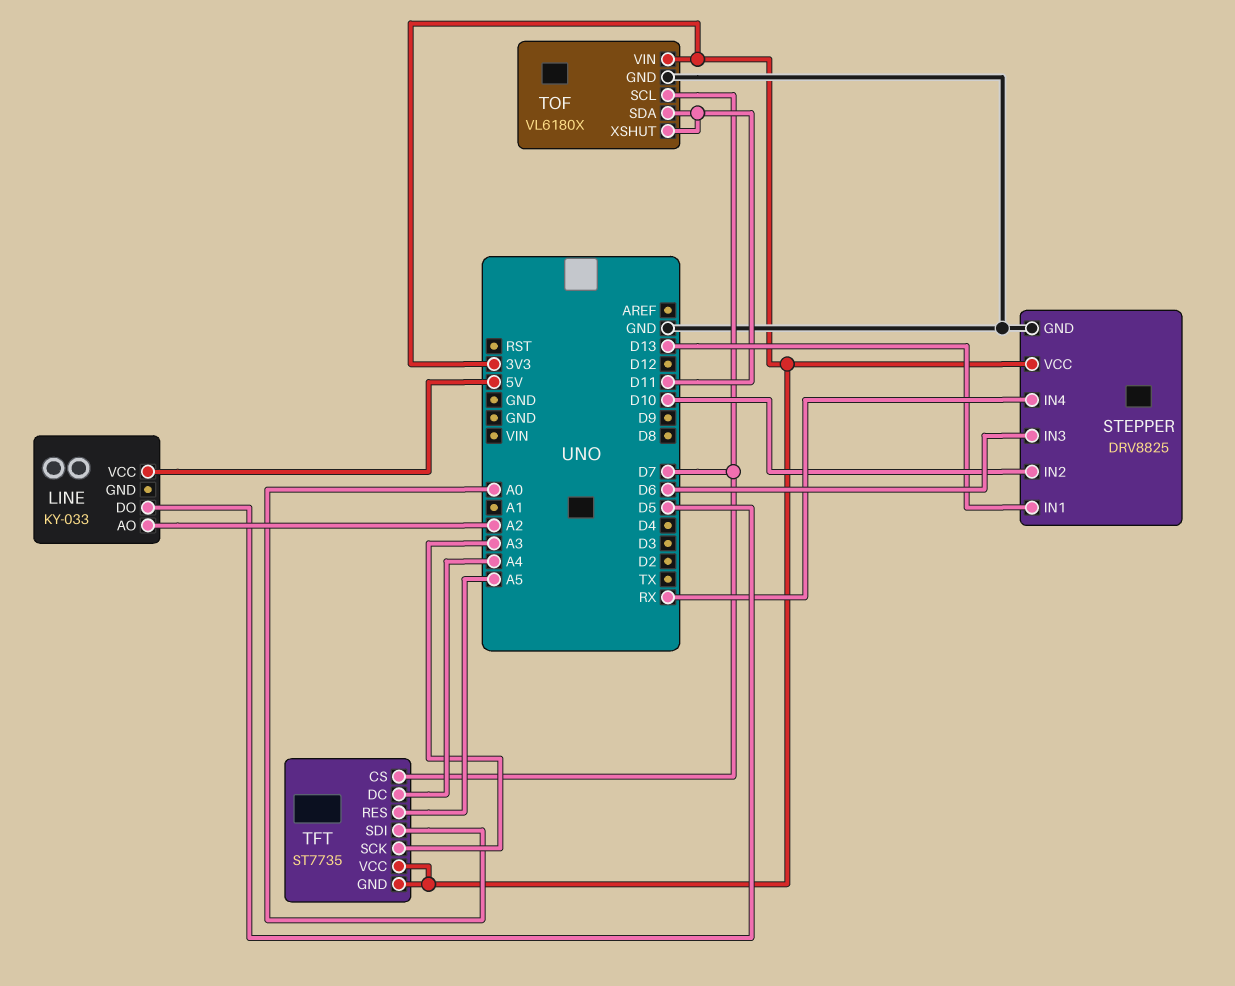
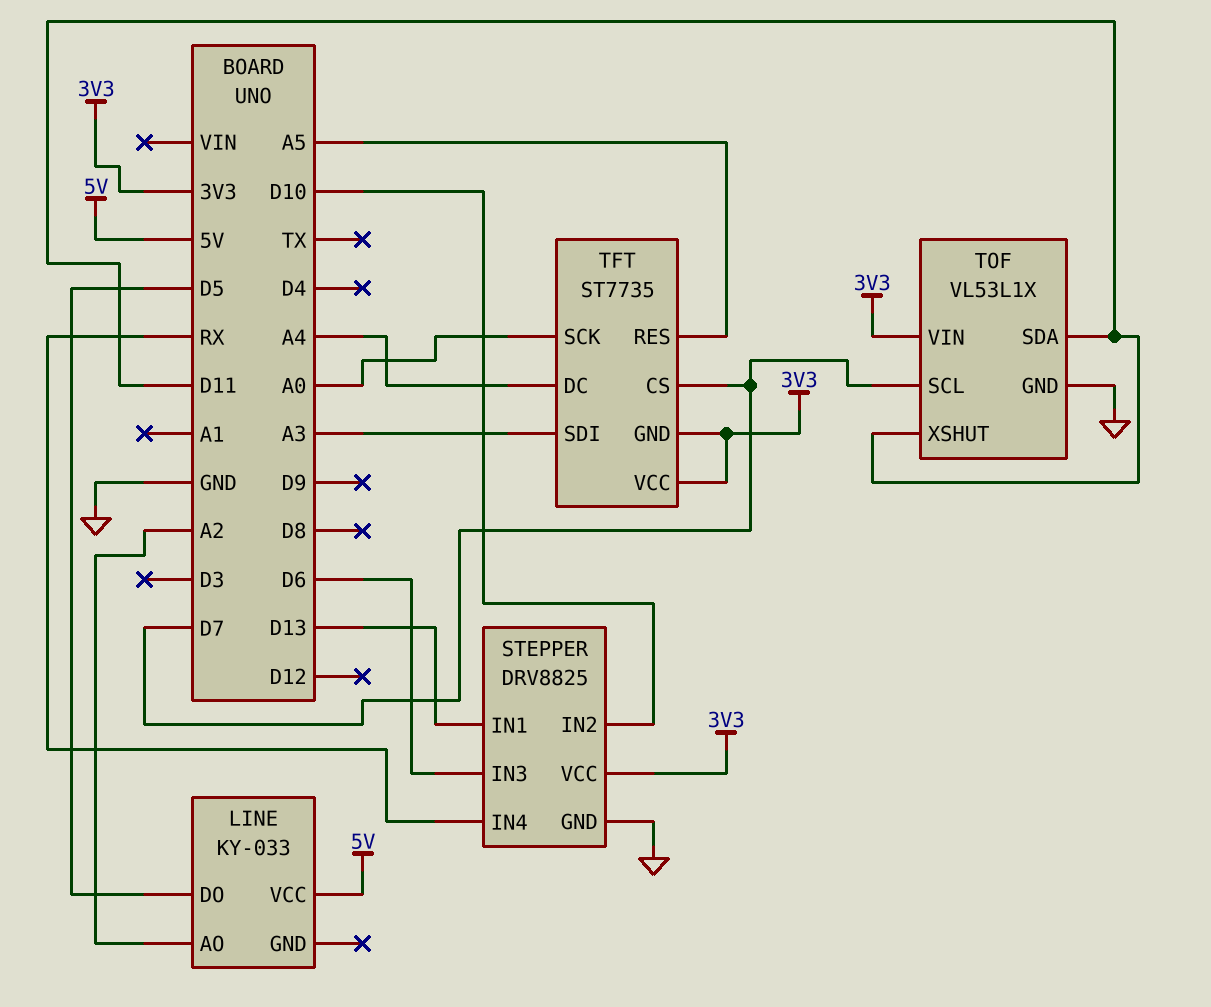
TFT pin SCK: A3 -> A0
TFT pin SDI: A0 -> A3
TOF: VL6180X -> VL53L1X

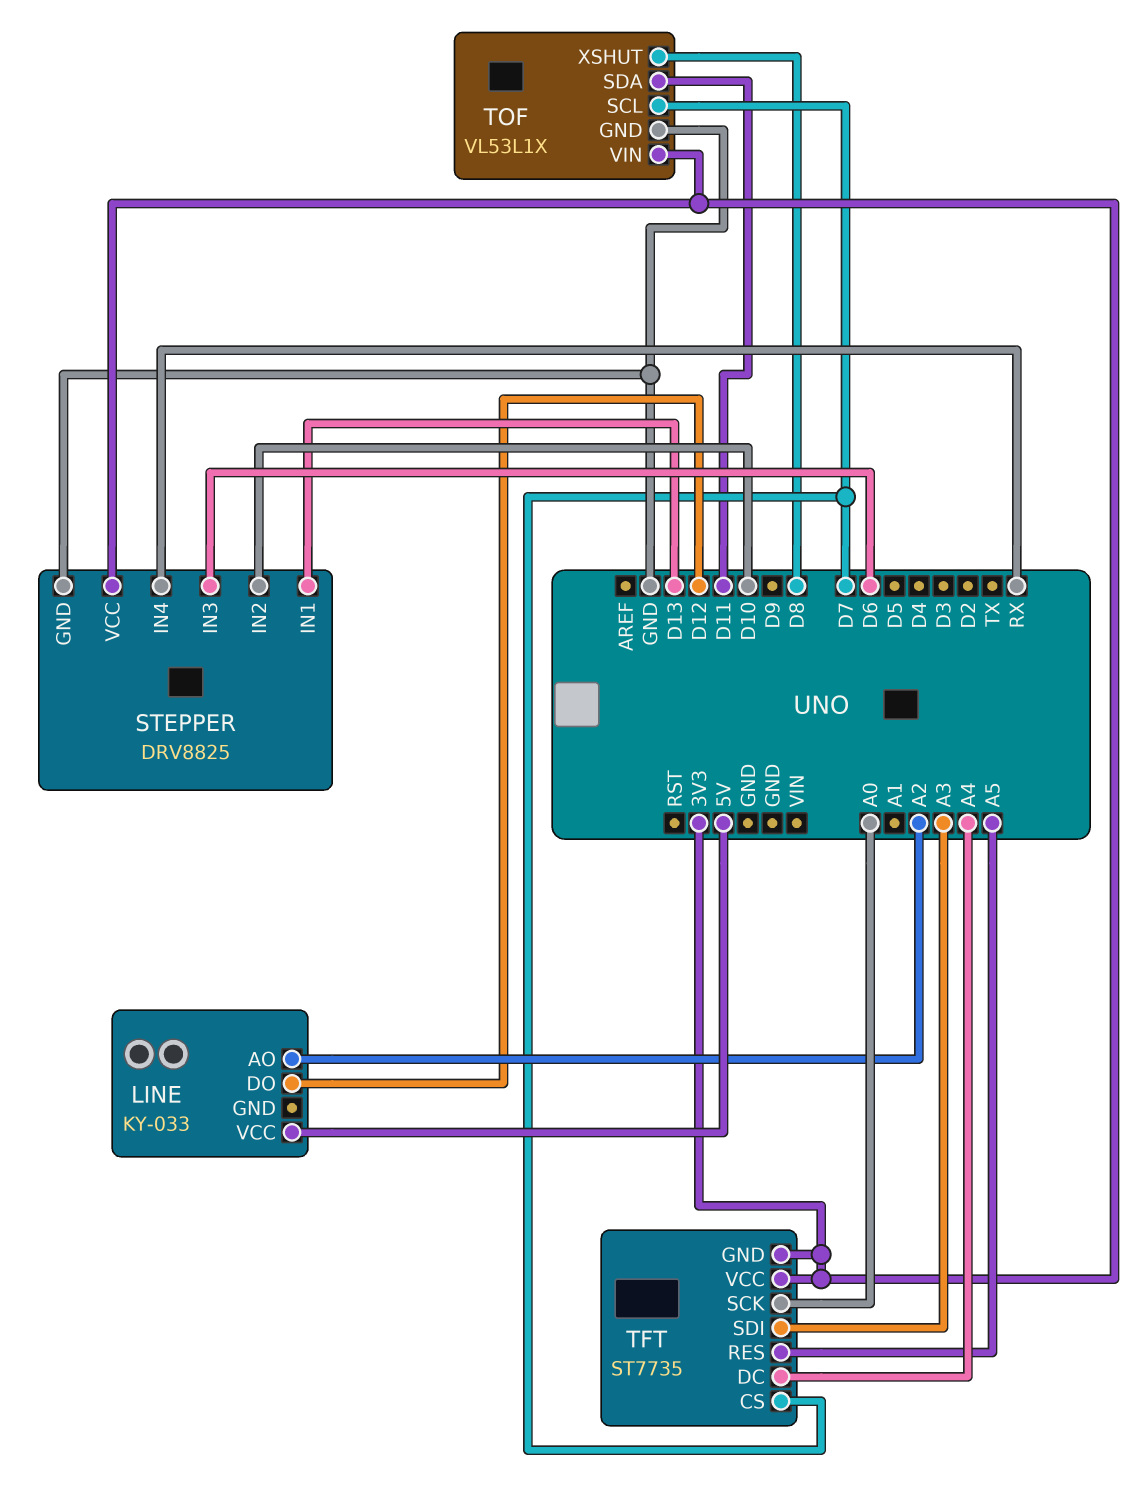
LINE pin DO: D5 -> D12
TOF pin XSHUT: D11 -> D8

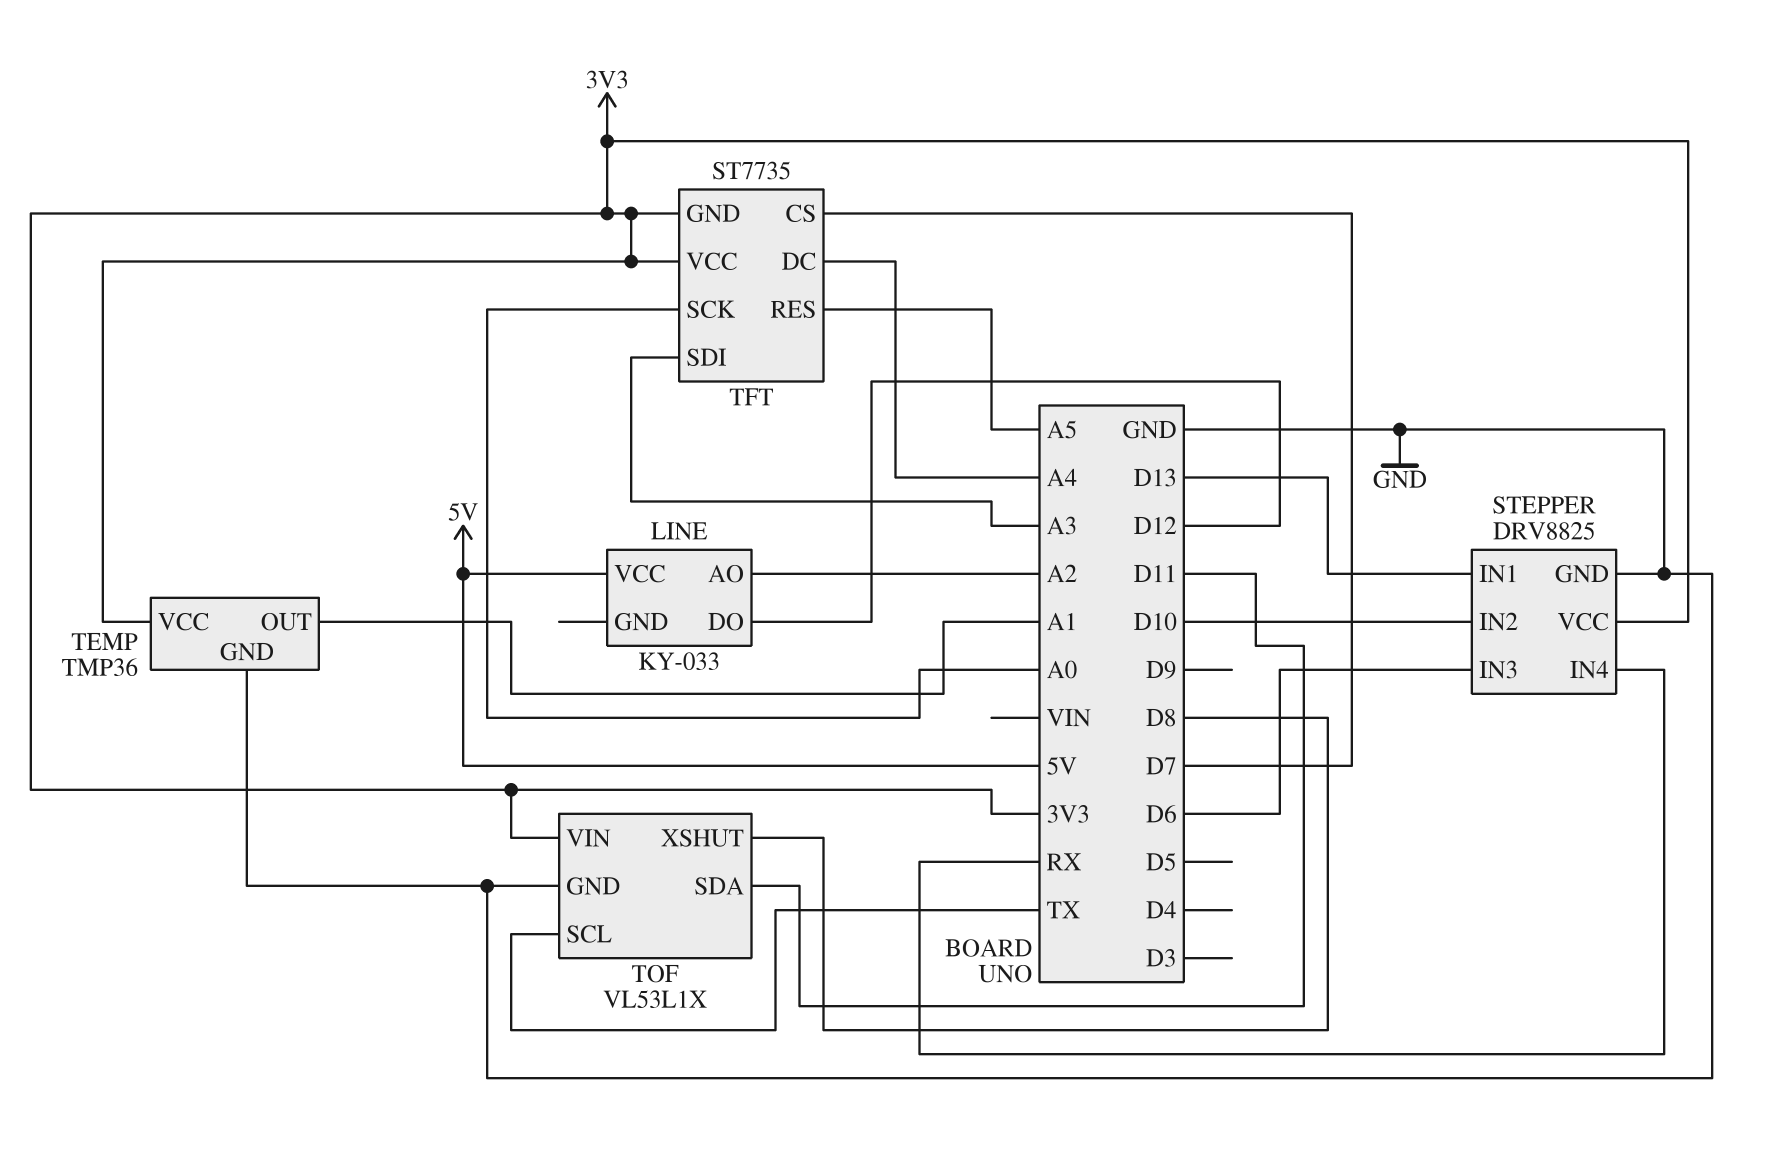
TEMP: none -> TMP36
TEMP pin GND: none -> GND
TEMP pin OUT: none -> A1
TEMP pin VCC: none -> 3V3
TOF pin SCL: D7 -> TX

